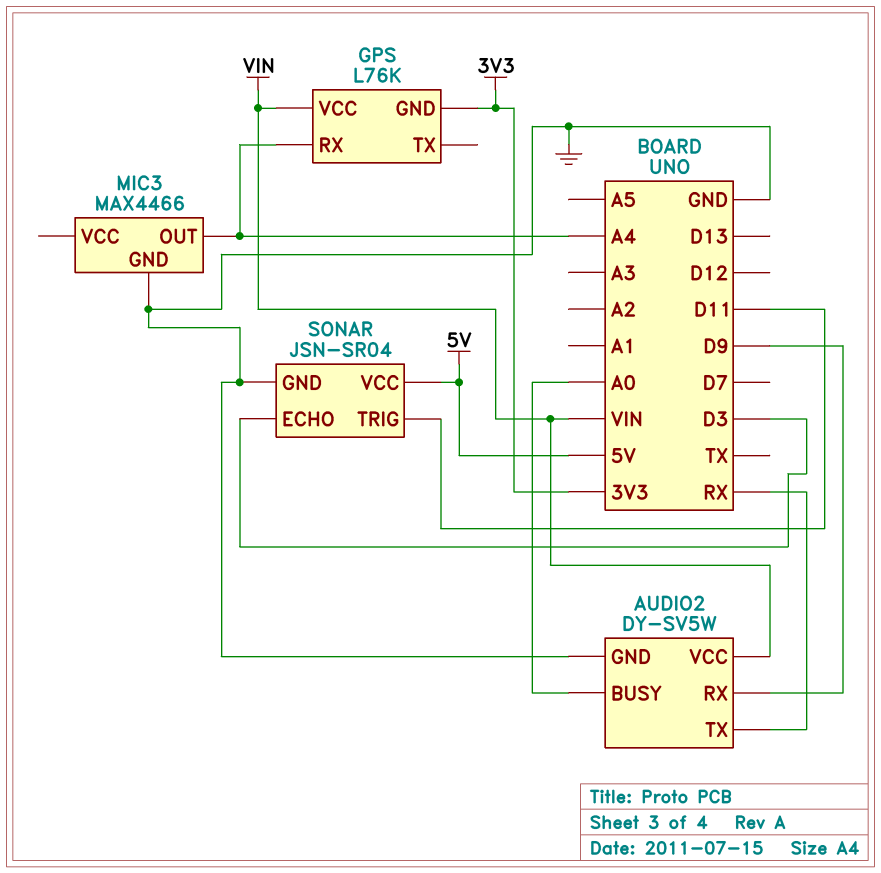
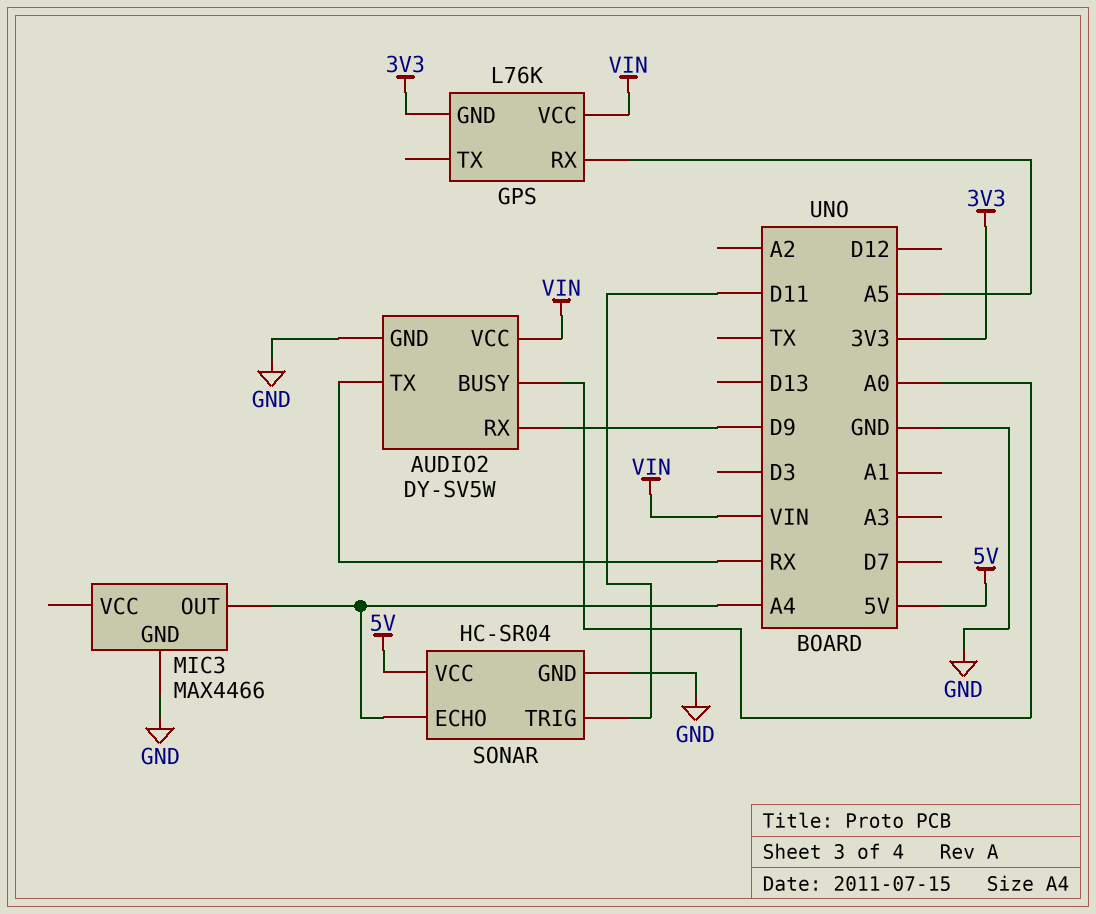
GPS pin RX: A4 -> A5
SONAR: JSN-SR04 -> HC-SR04
SONAR pin ECHO: D3 -> A4

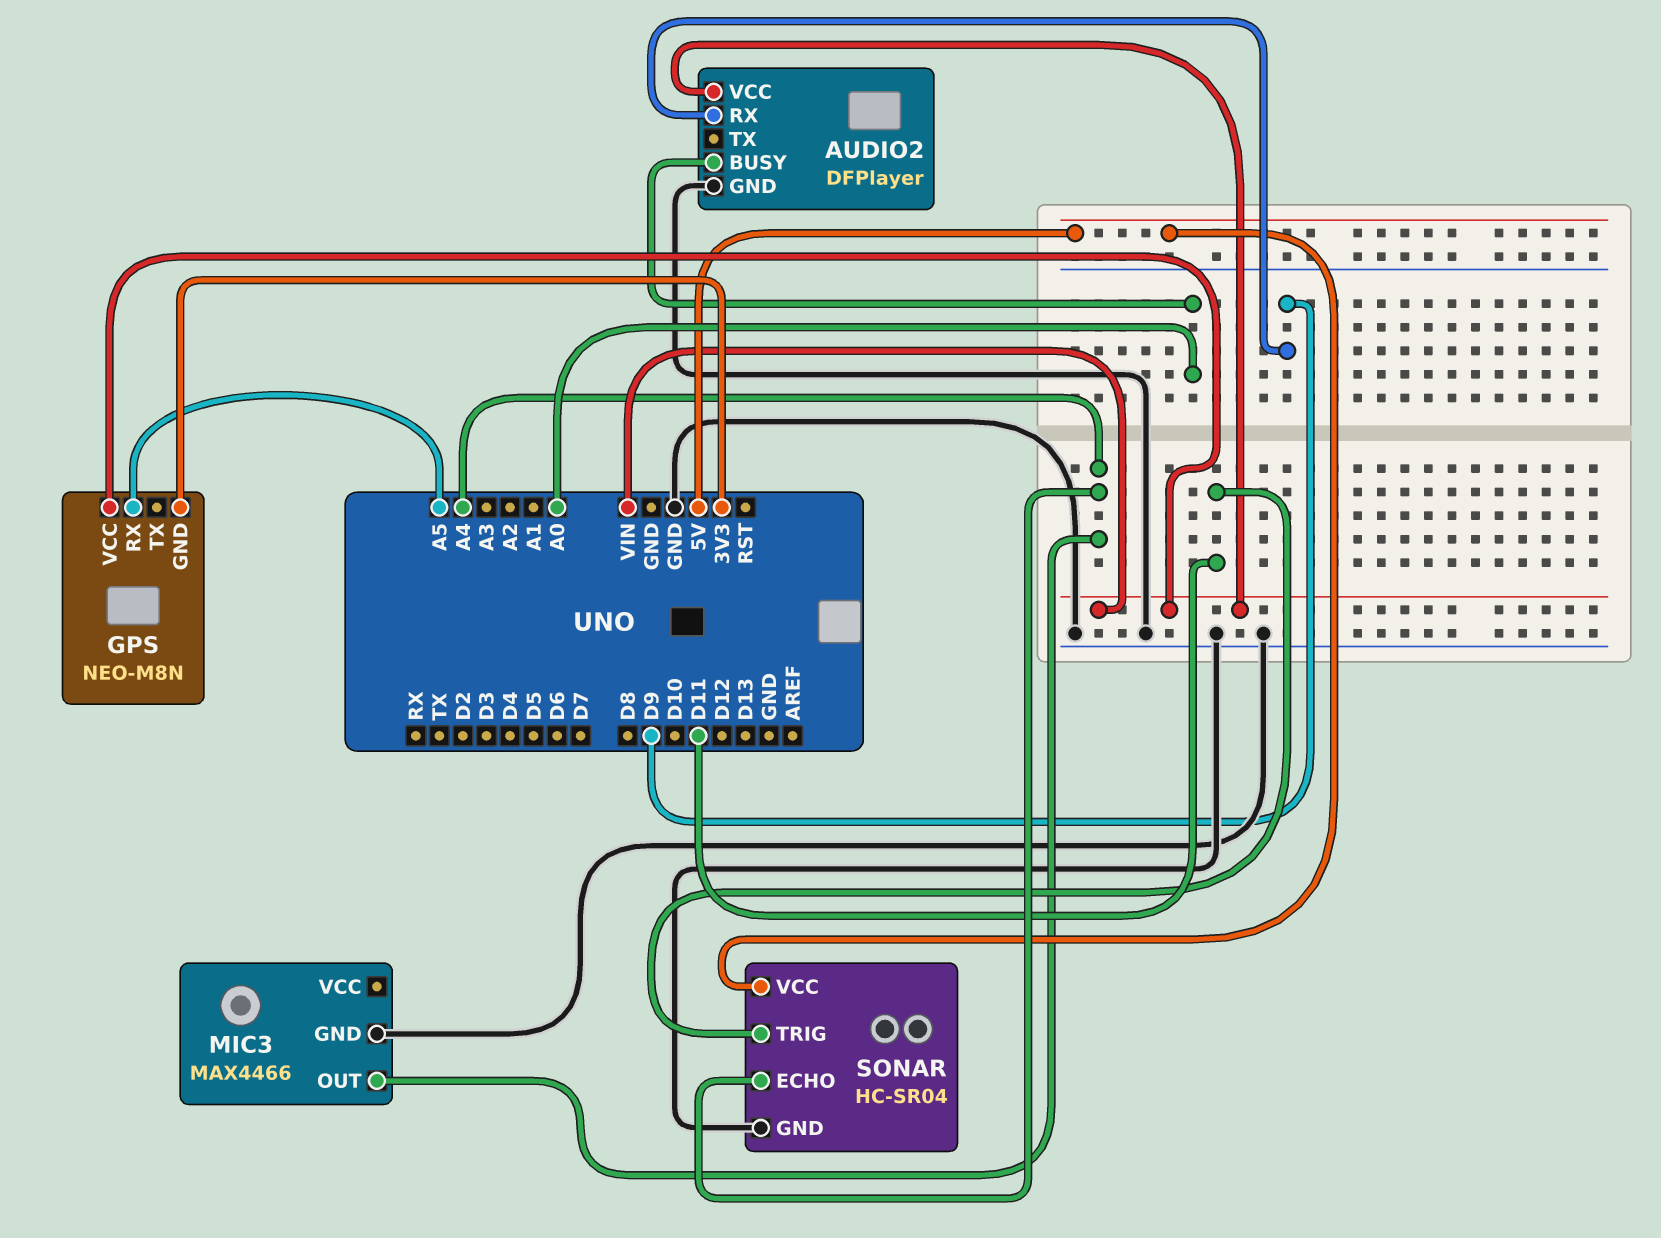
AUDIO2: DY-SV5W -> DFPlayer
AUDIO2 pin TX: RX -> none
GPS: L76K -> NEO-M8N

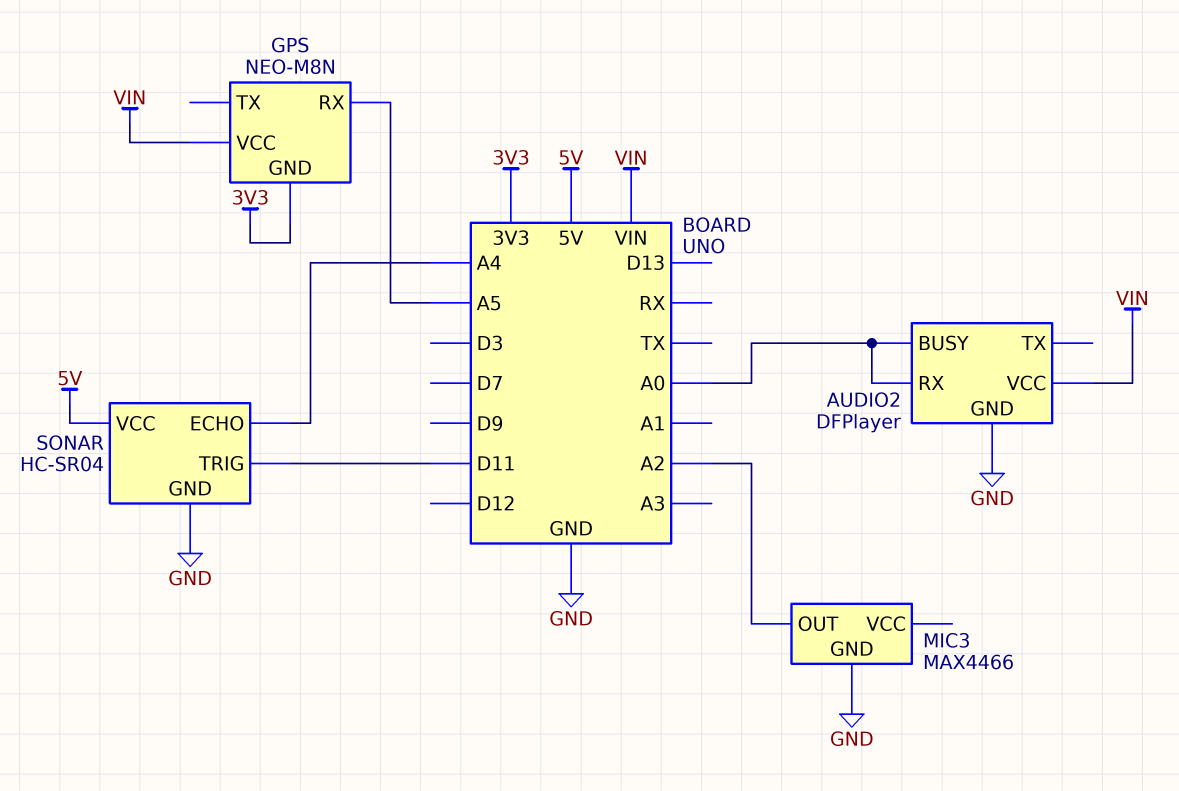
AUDIO2 pin RX: D9 -> A0
MIC3 pin OUT: A4 -> A2

